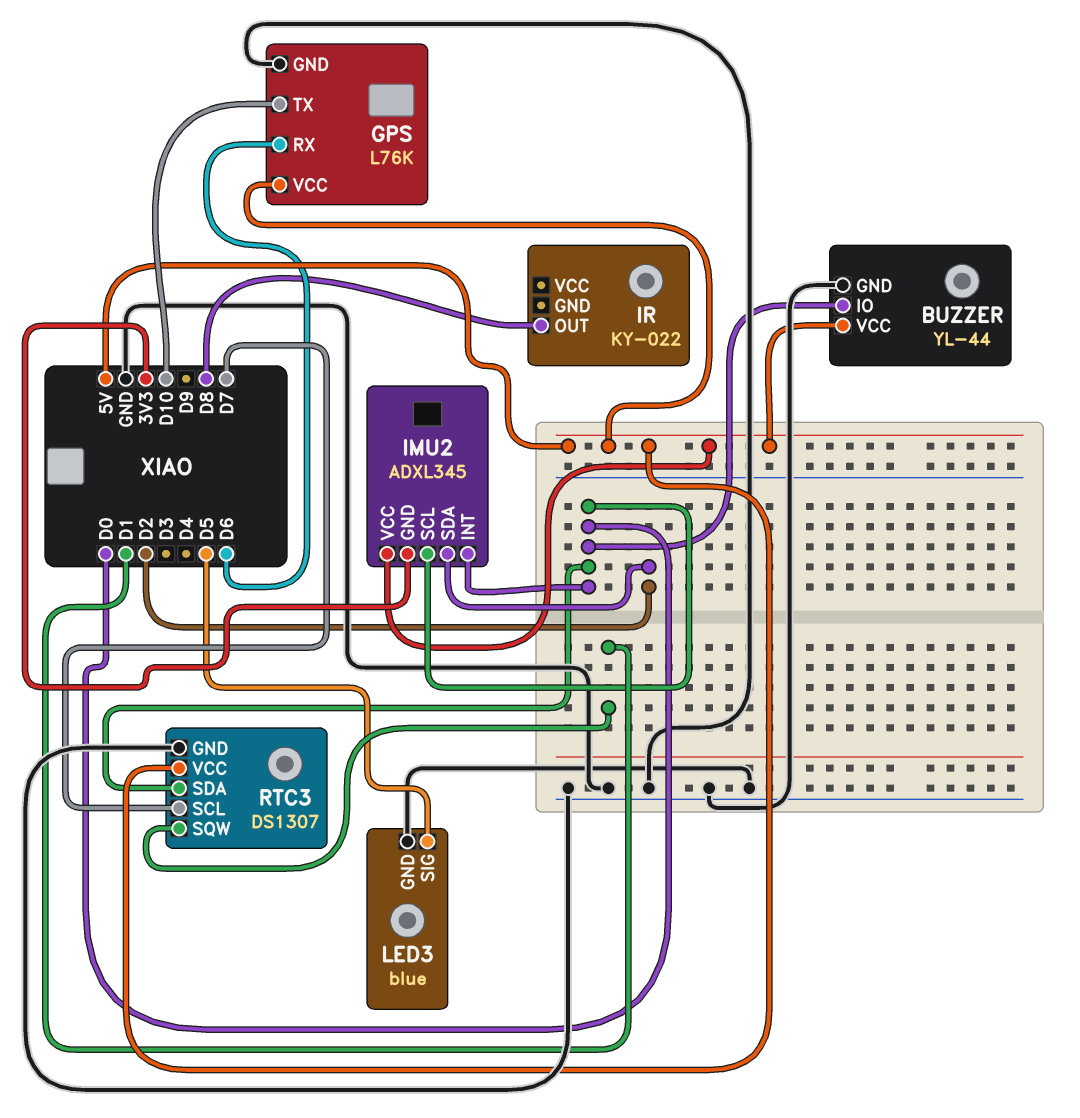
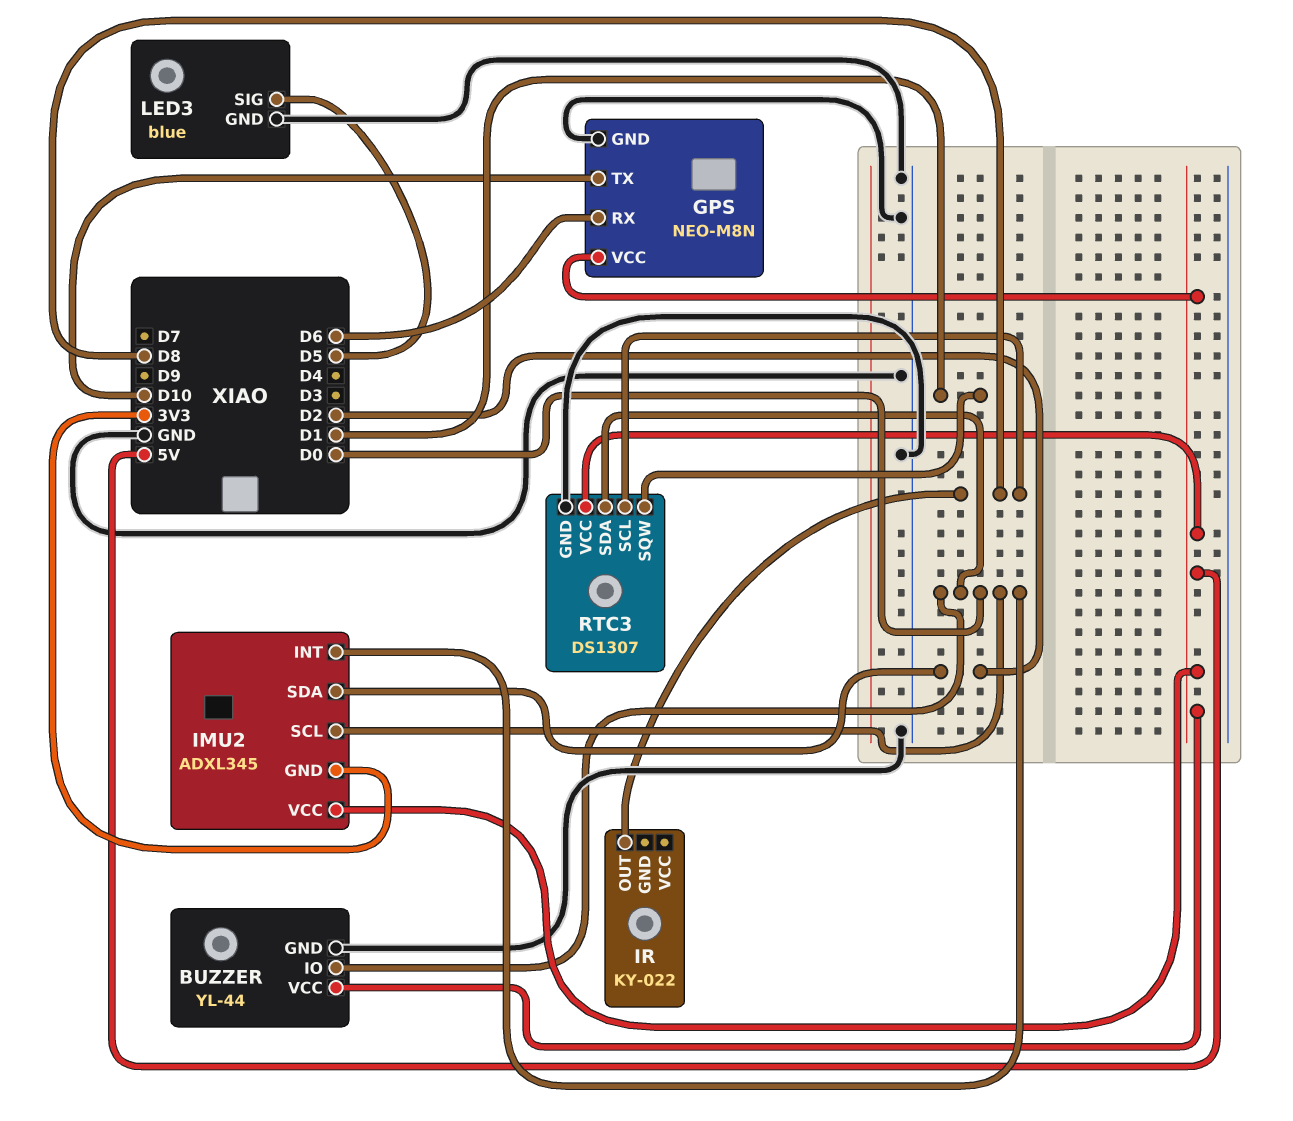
GPS: L76K -> NEO-M8N
RTC3 pin SCL: D7 -> D8

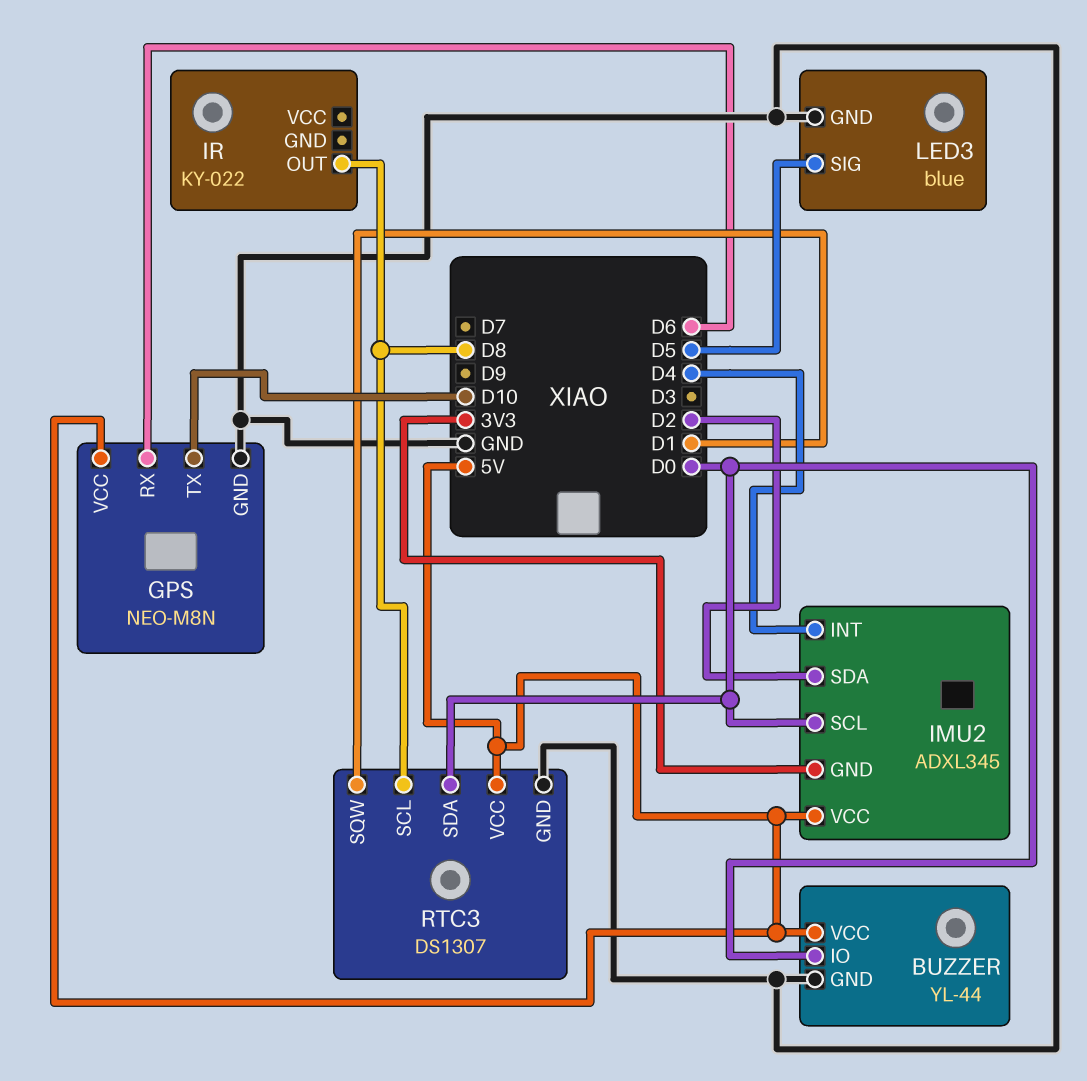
IMU2 pin INT: D0 -> D4

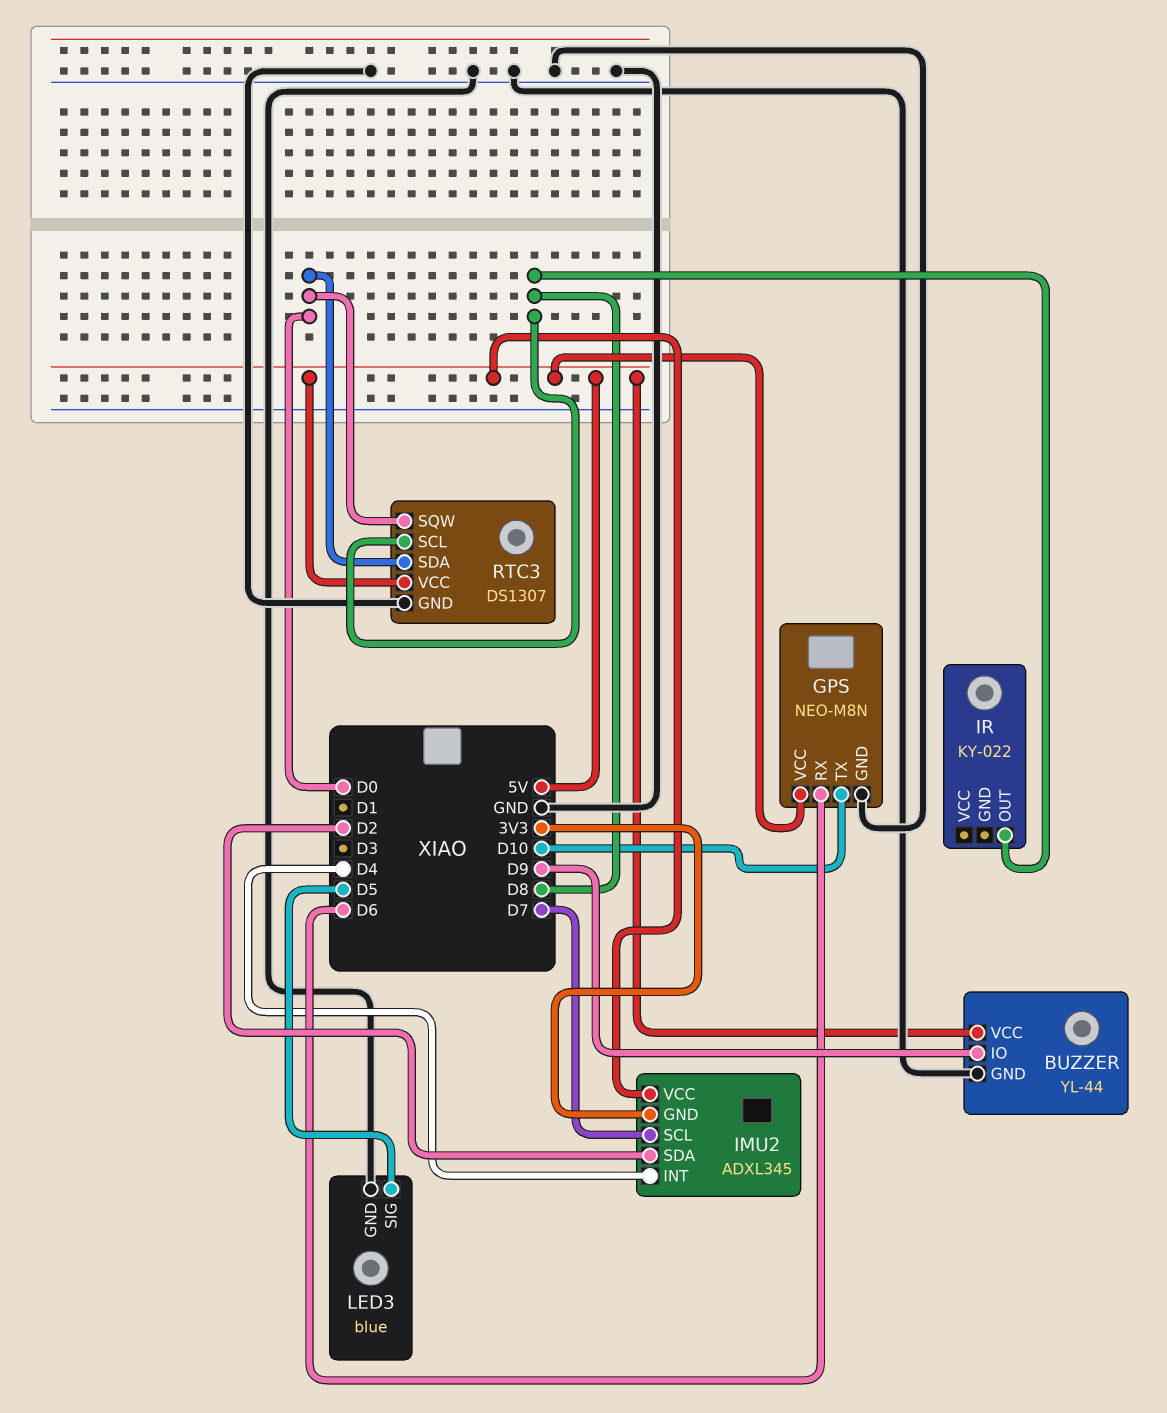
BUZZER pin IO: D0 -> D9
IMU2 pin SCL: D0 -> D7
RTC3 pin SQW: D1 -> D0

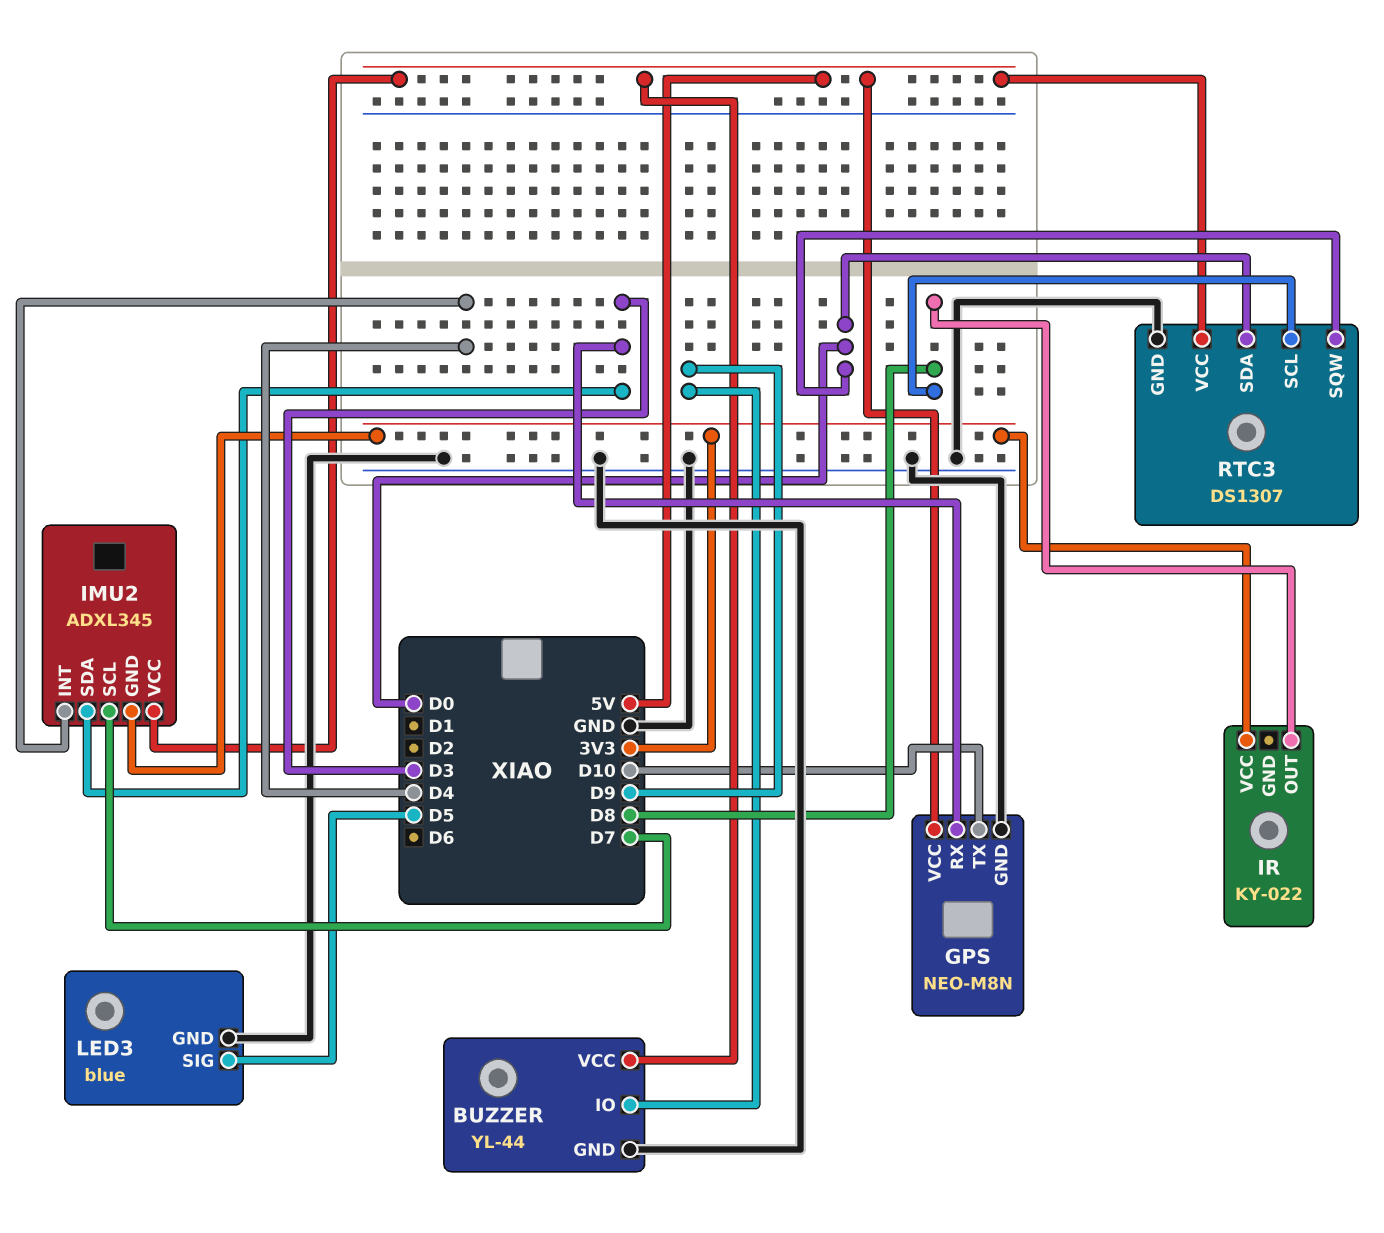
GPS pin RX: D6 -> D3
IMU2 pin SDA: D2 -> D3
IR pin VCC: none -> 3V3

